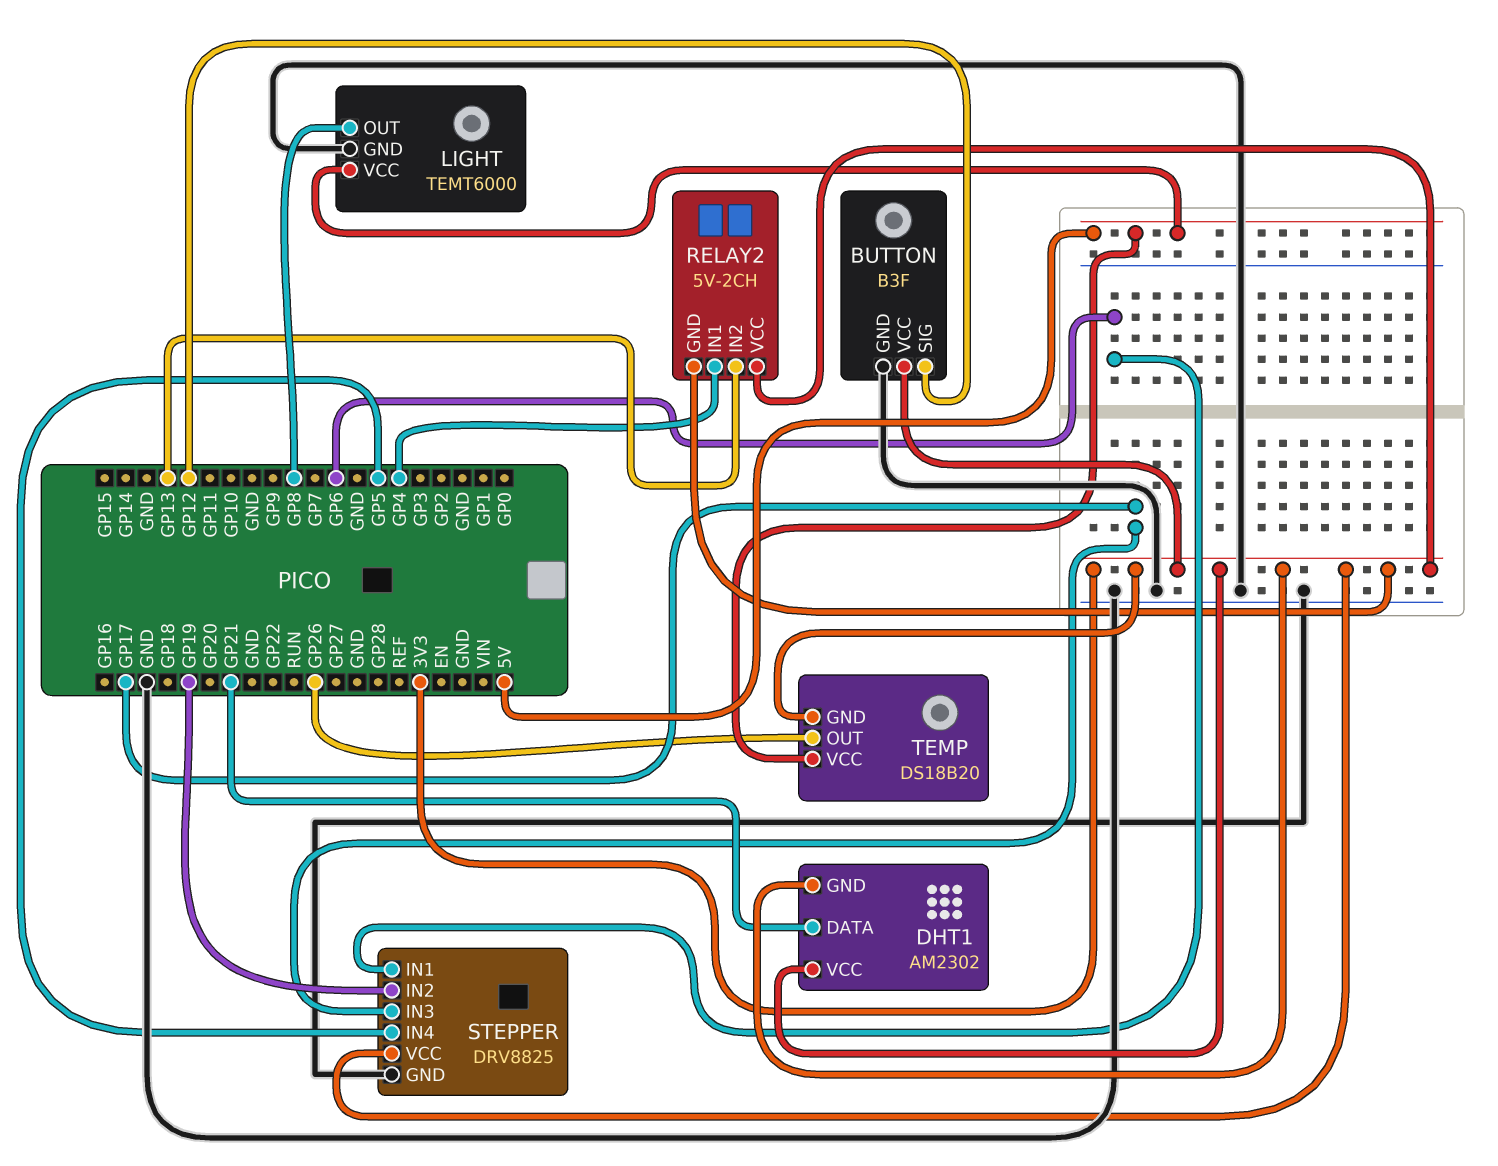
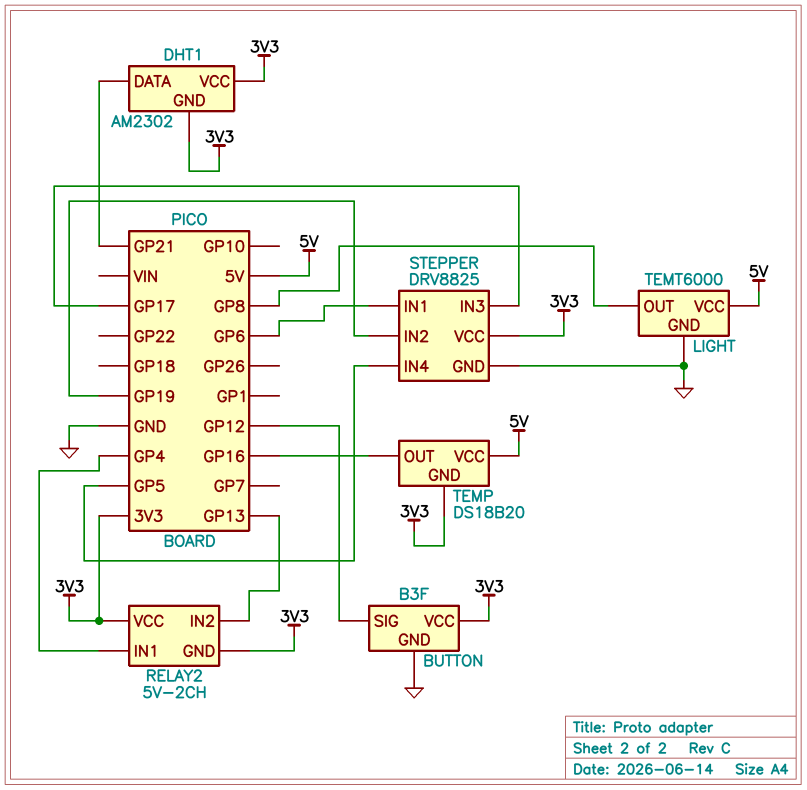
TEMP pin OUT: GP26 -> GP16

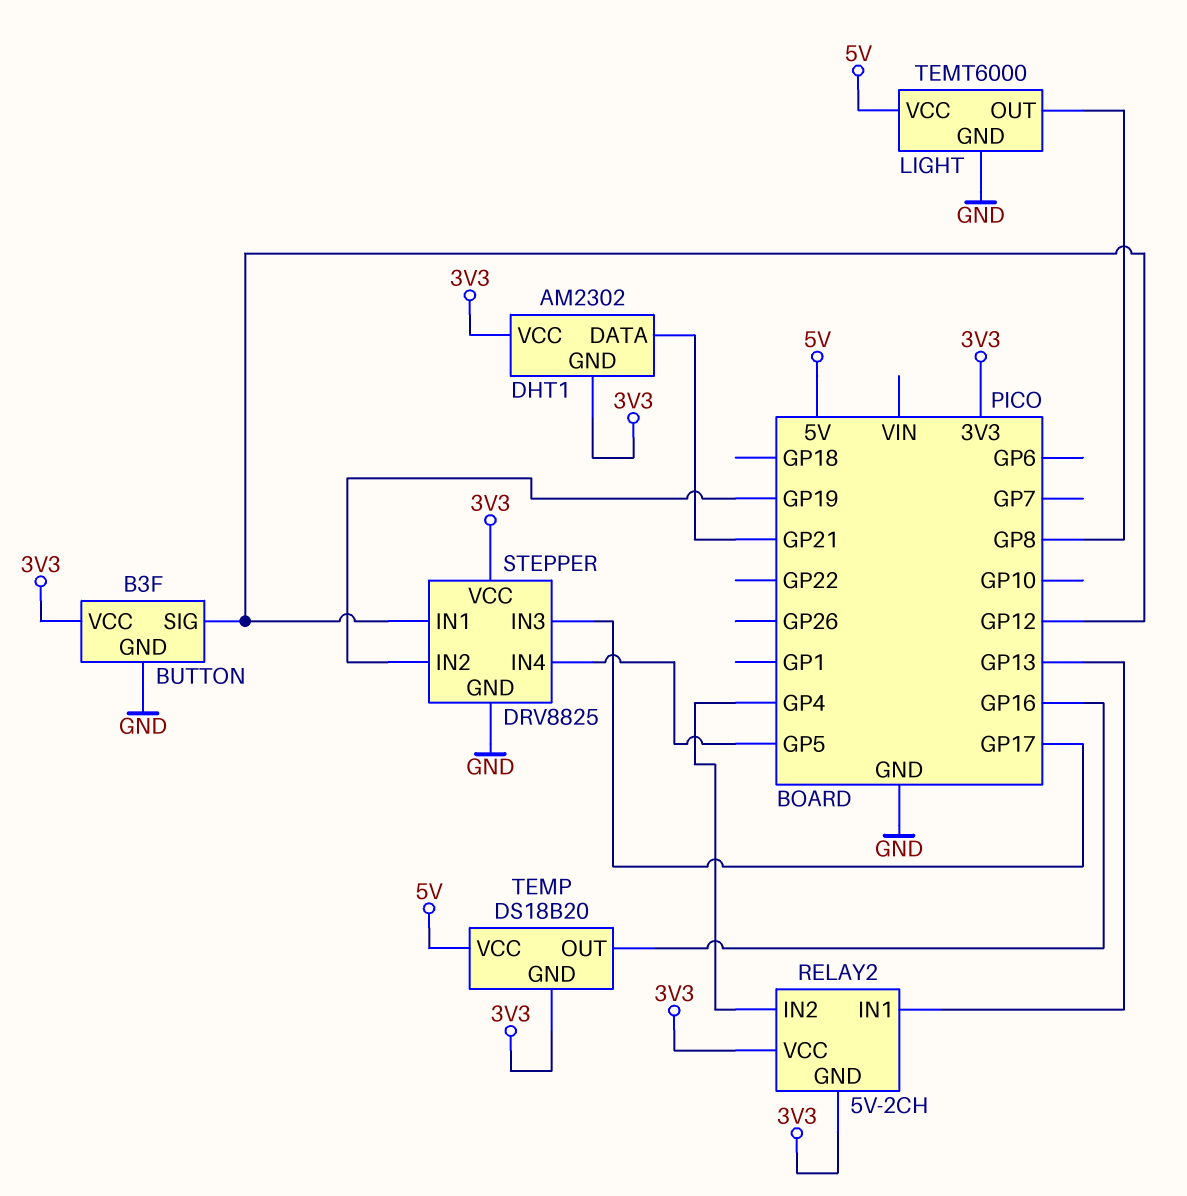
RELAY2 pin IN1: GP4 -> GP13
RELAY2 pin IN2: GP13 -> GP4
STEPPER pin IN1: GP6 -> GP12

